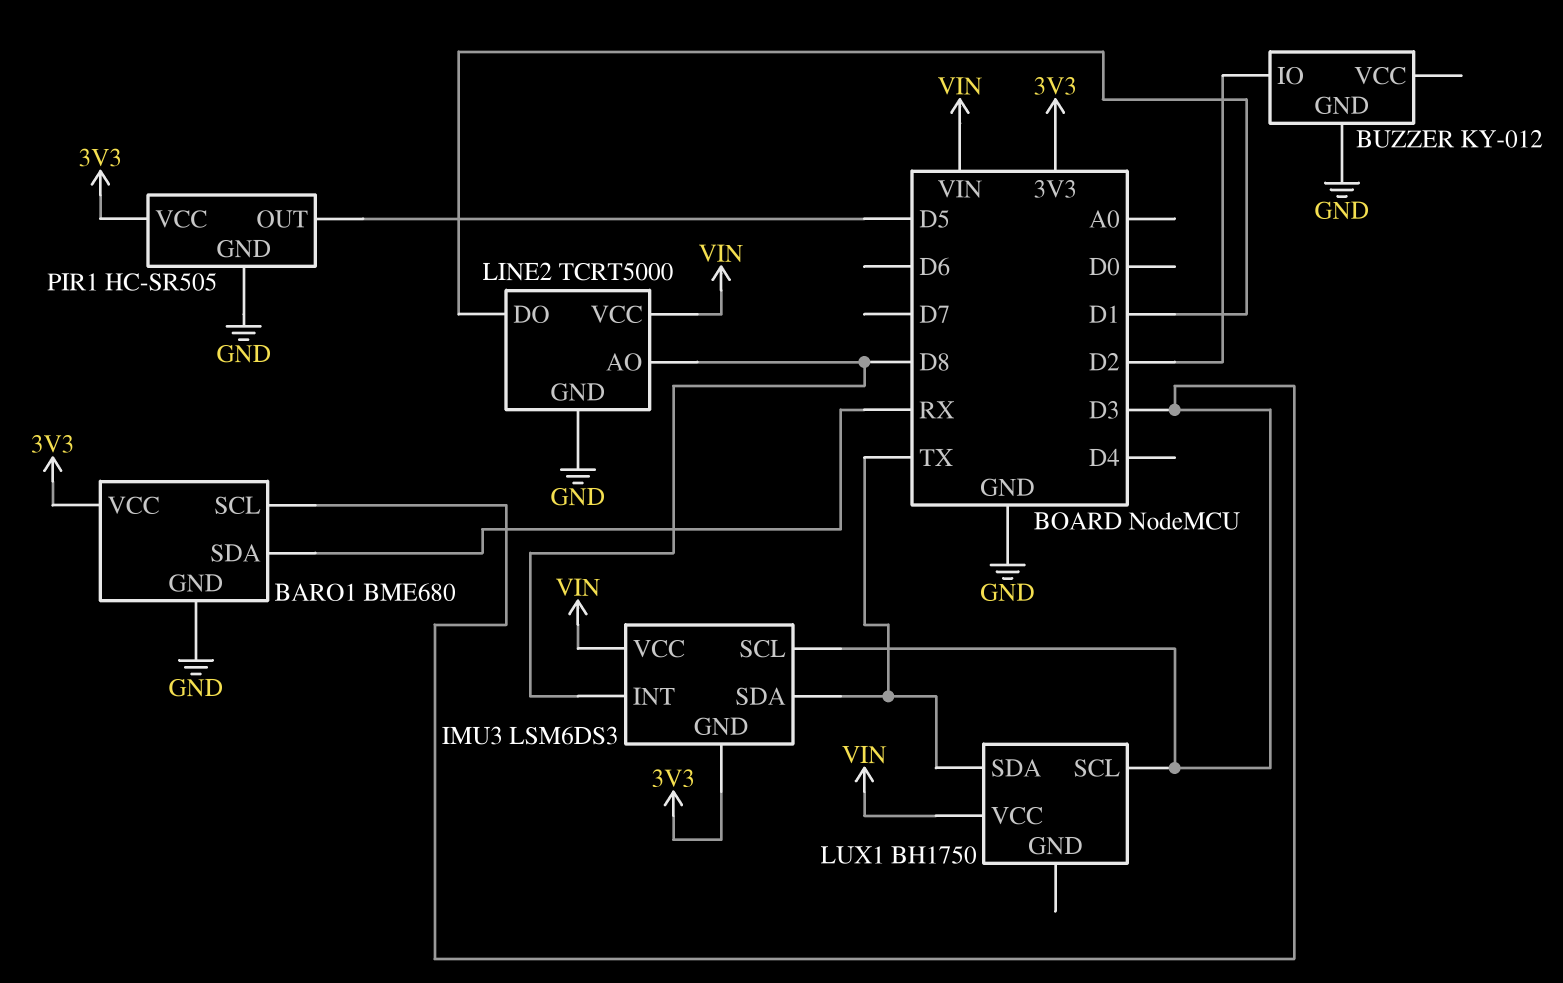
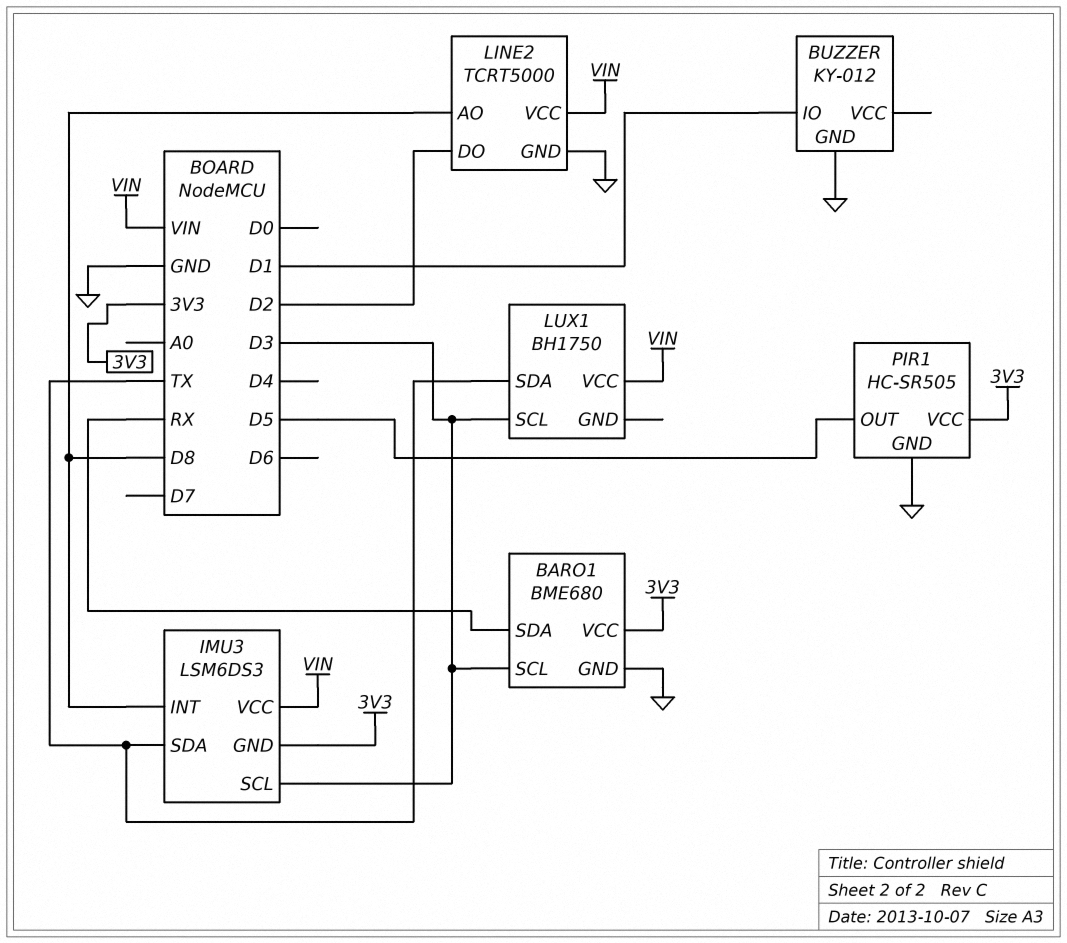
BUZZER pin IO: D2 -> D1
LINE2 pin DO: D1 -> D2

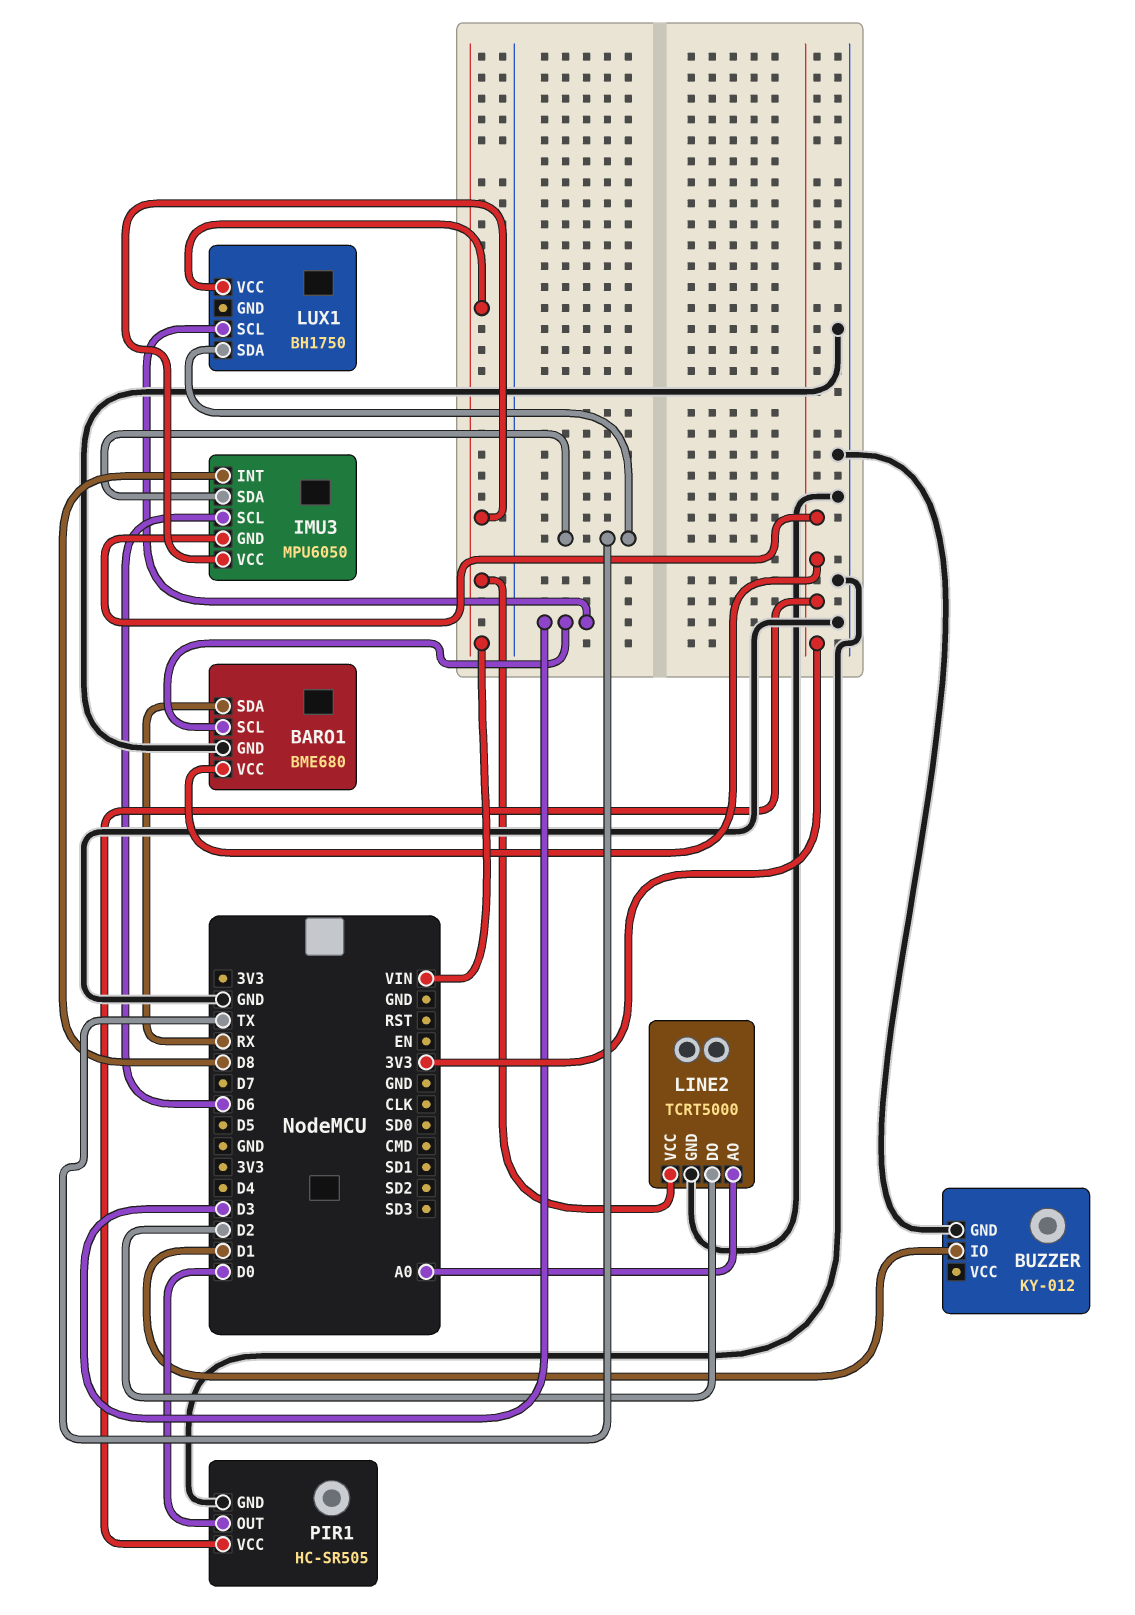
IMU3: LSM6DS3 -> MPU6050
IMU3 pin SCL: D3 -> D6
LINE2 pin AO: D8 -> A0
PIR1 pin OUT: D5 -> D0

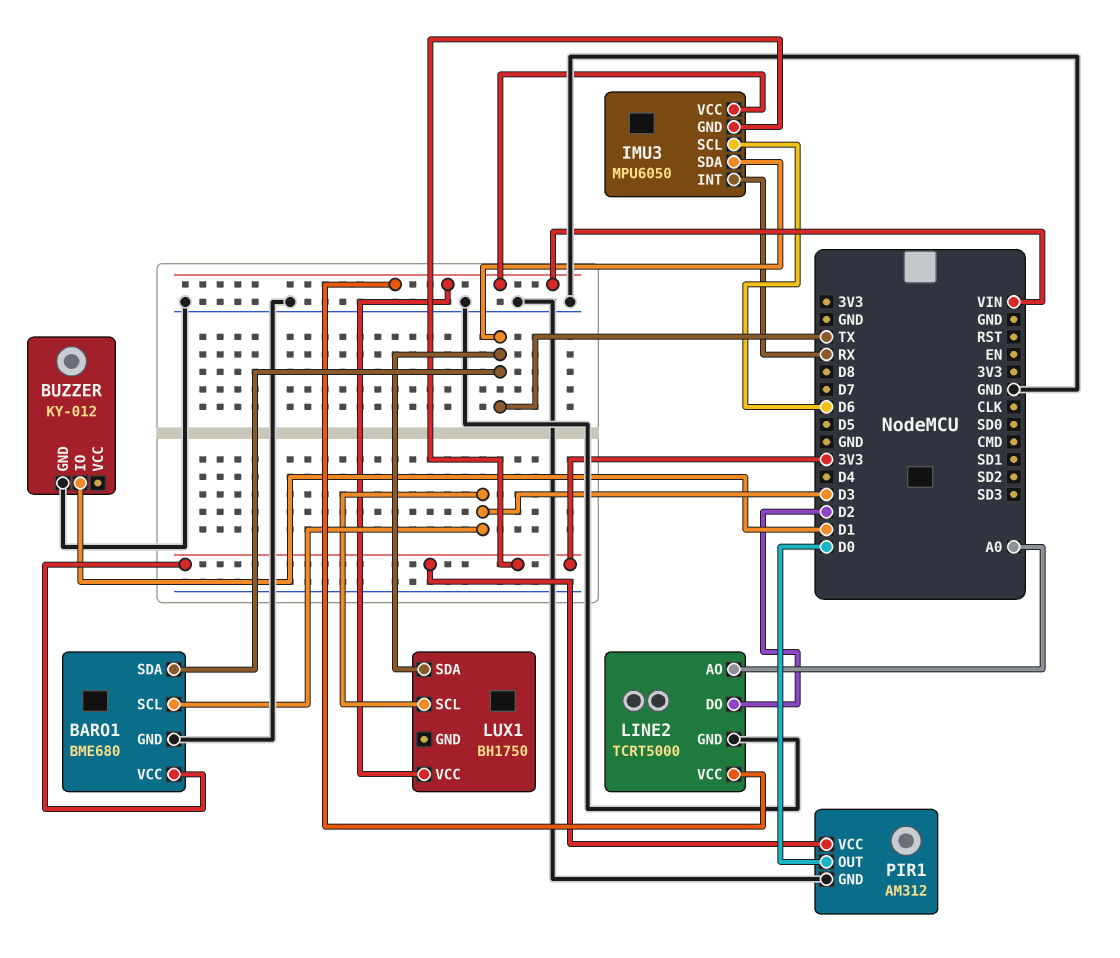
BARO1 pin SDA: RX -> TX
IMU3 pin INT: D8 -> RX
PIR1: HC-SR505 -> AM312

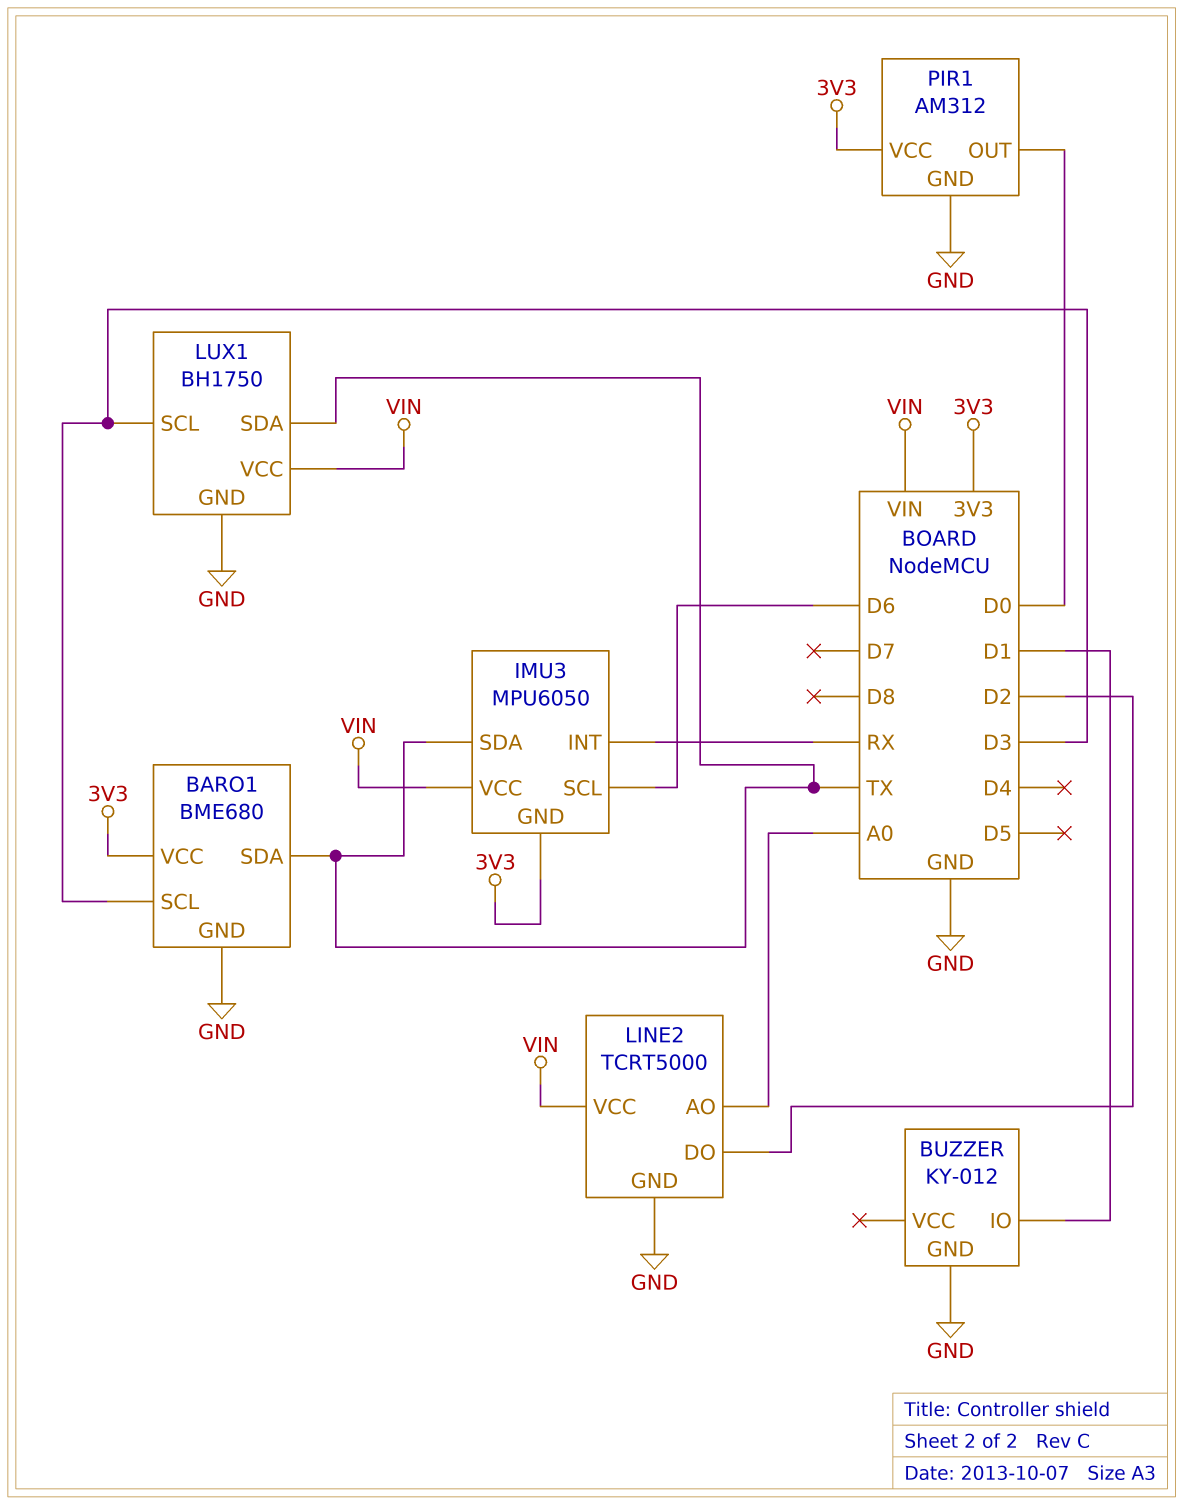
LUX1 pin GND: none -> GND

